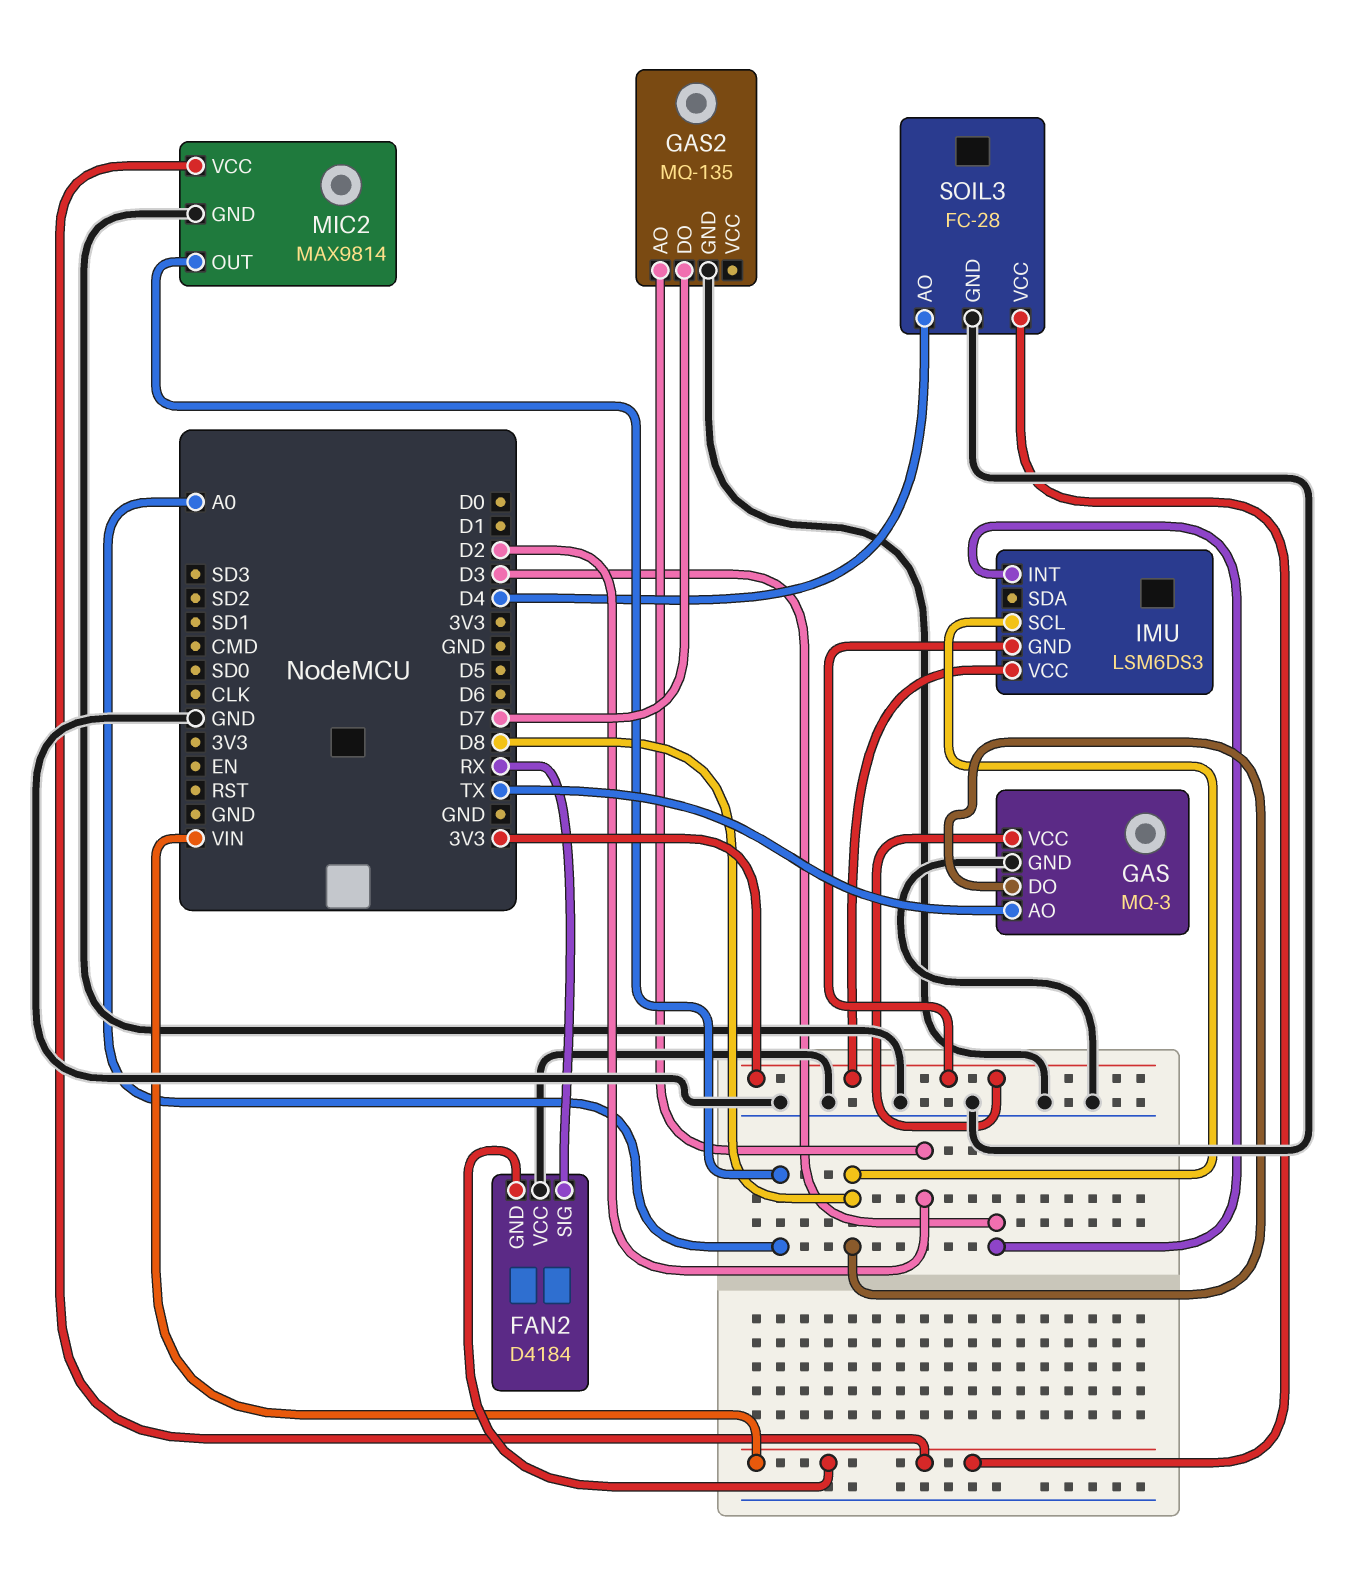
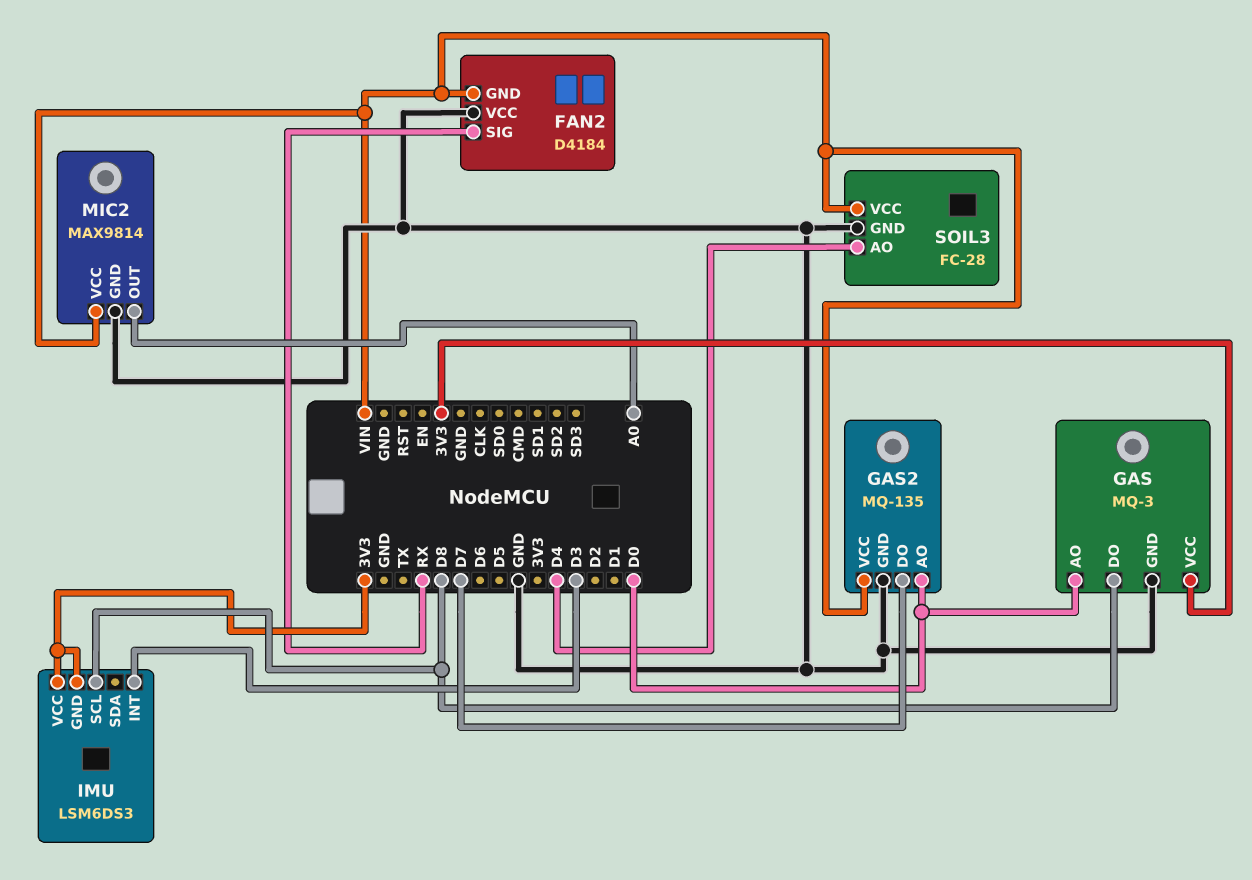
GAS pin AO: TX -> D0
GAS2 pin AO: D2 -> D0
GAS2 pin VCC: none -> VIN

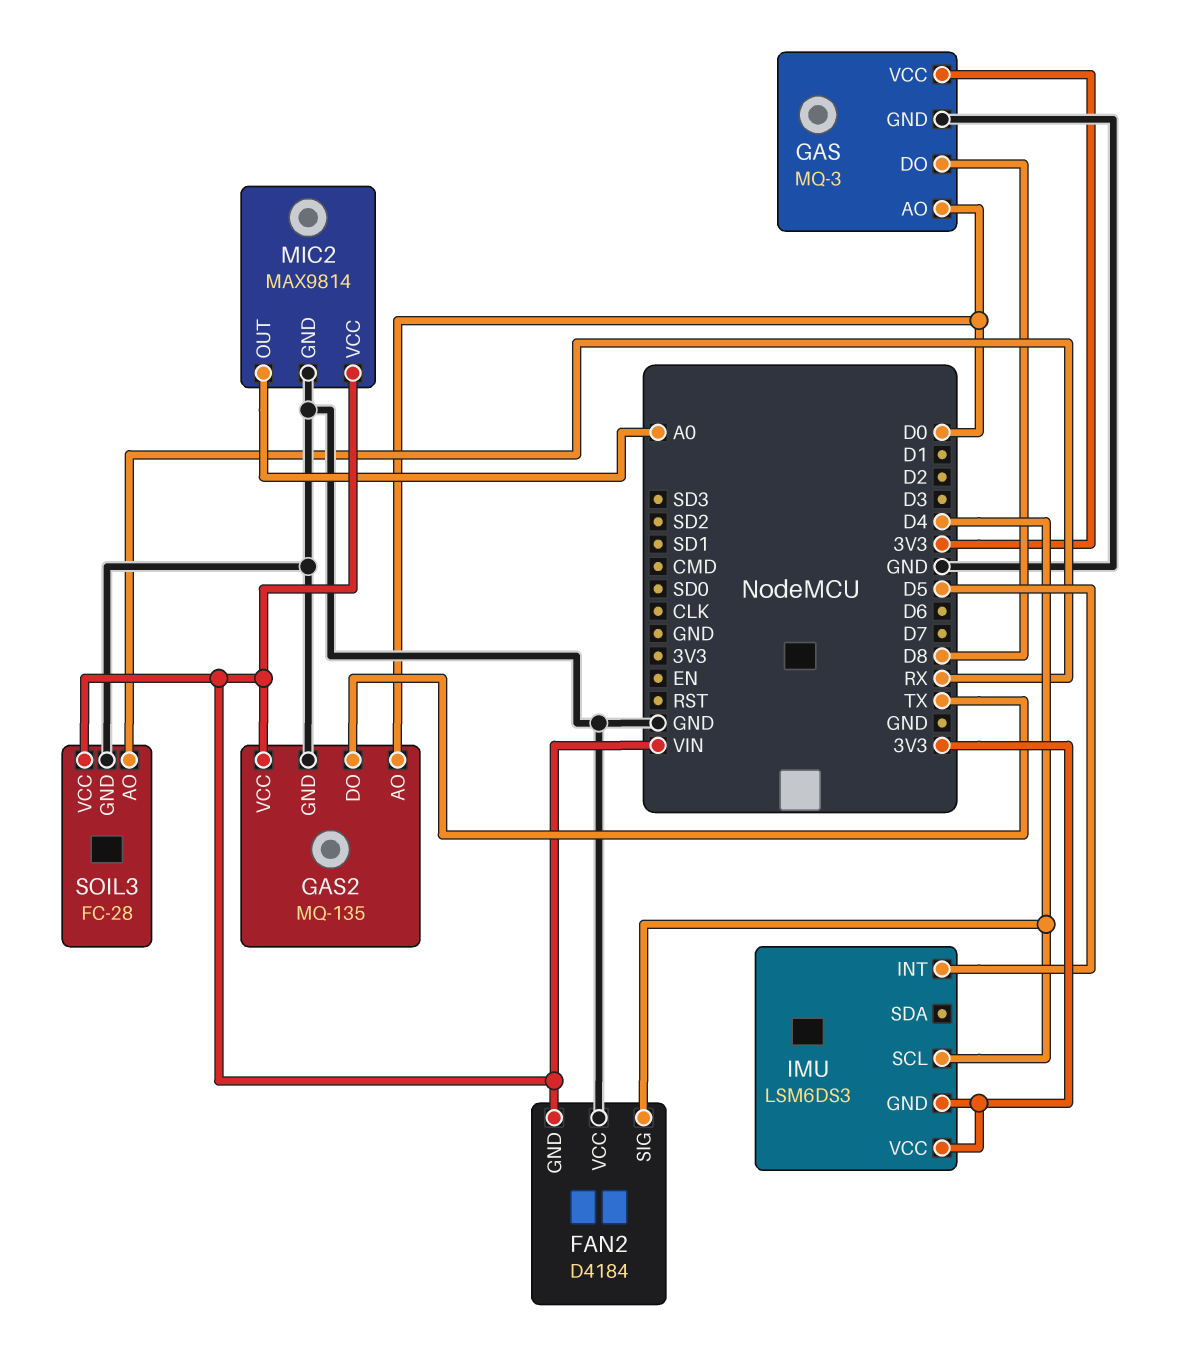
FAN2 pin SIG: RX -> D4
GAS2 pin DO: D7 -> TX
IMU pin INT: D3 -> D5
IMU pin SCL: D8 -> D4
SOIL3 pin AO: D4 -> RX

